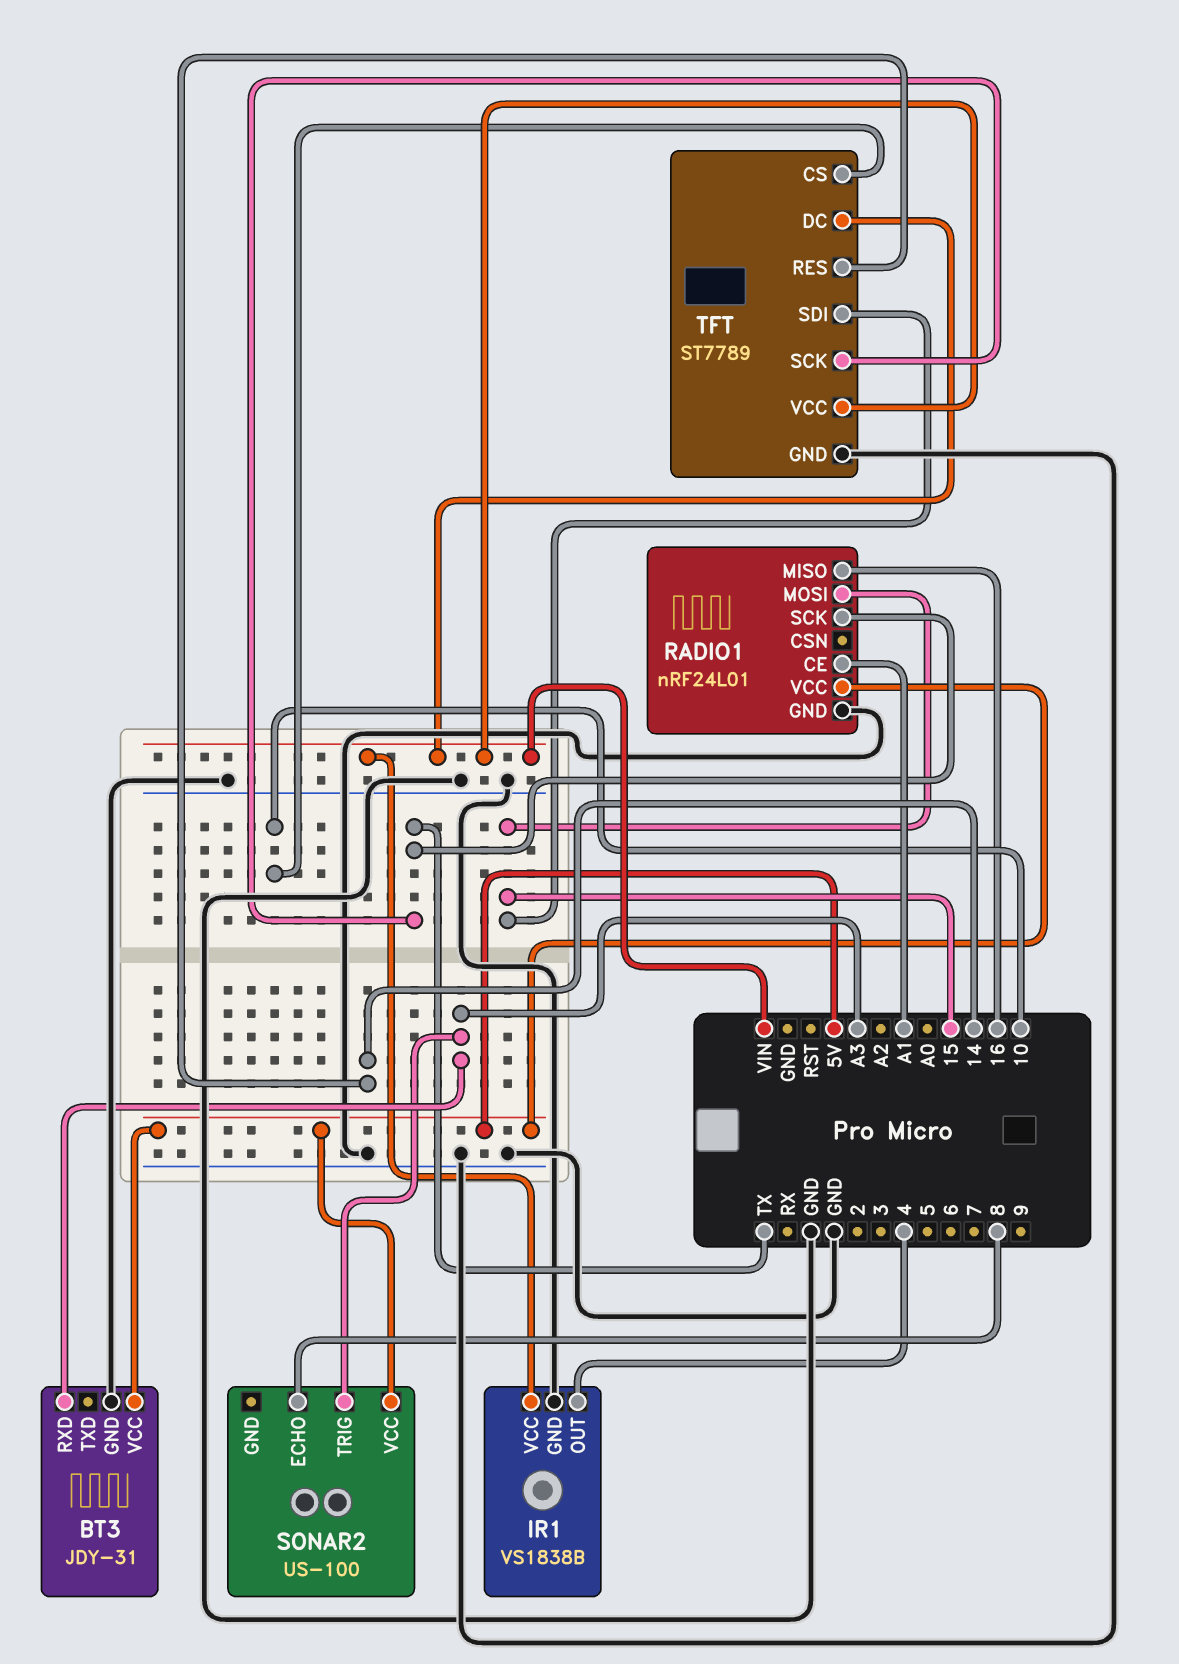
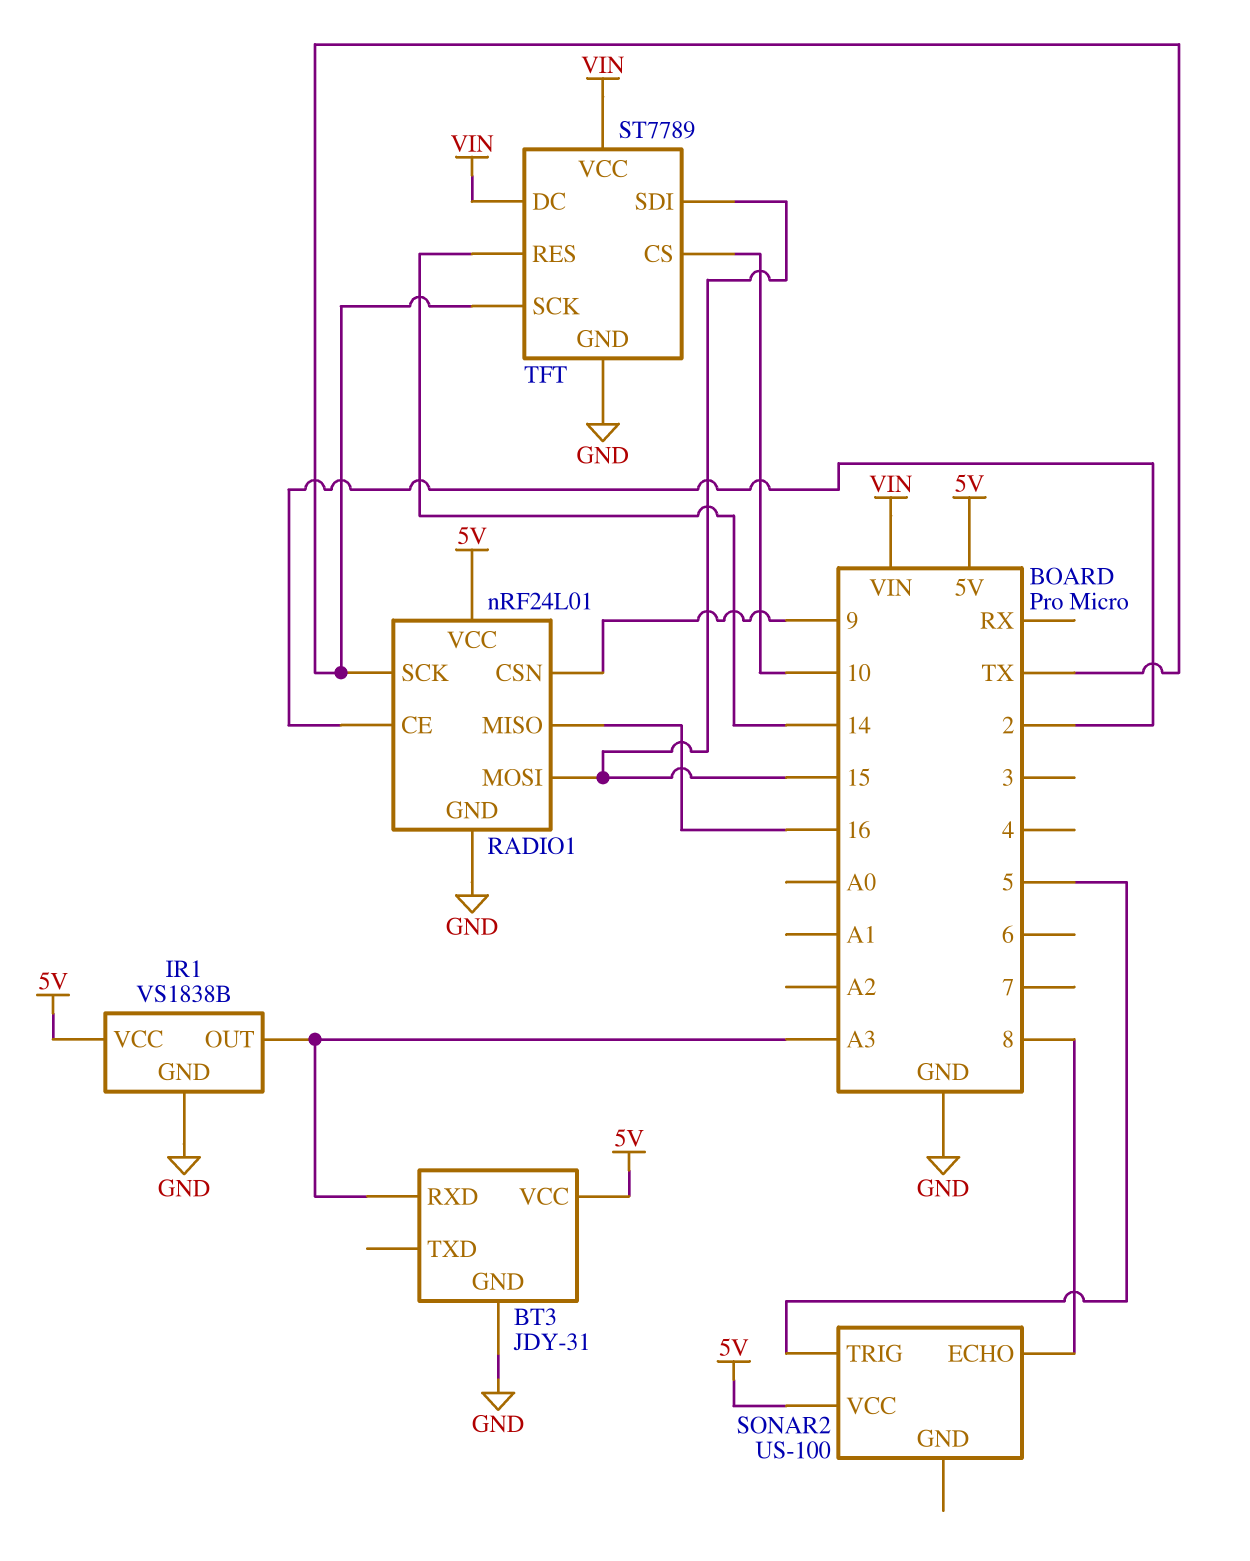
IR1 pin OUT: 4 -> A3
IR1 pin VCC: VIN -> 5V
RADIO1 pin CE: A1 -> 2
RADIO1 pin CSN: none -> 9
SONAR2 pin TRIG: A3 -> 5

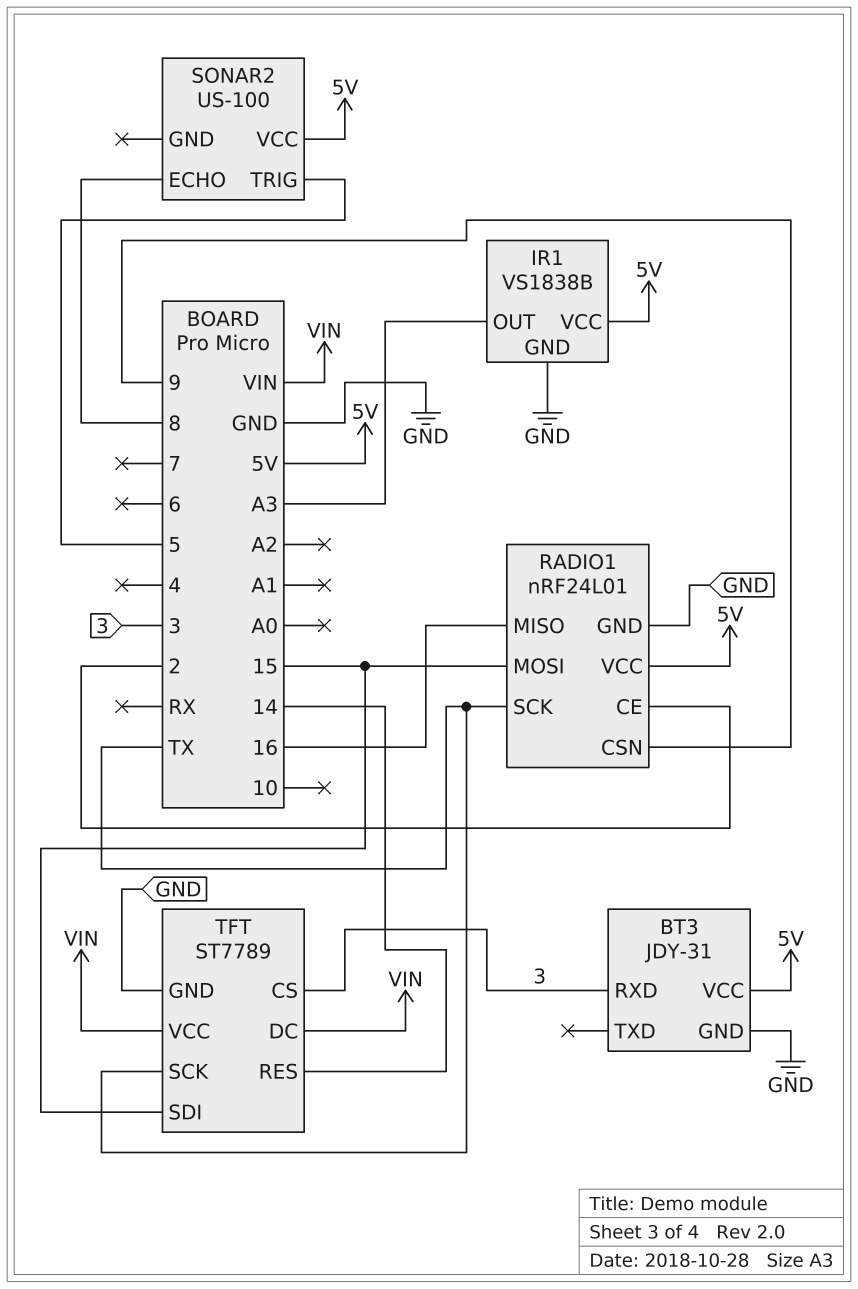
BT3 pin RXD: A3 -> 3
TFT pin CS: 10 -> 3

